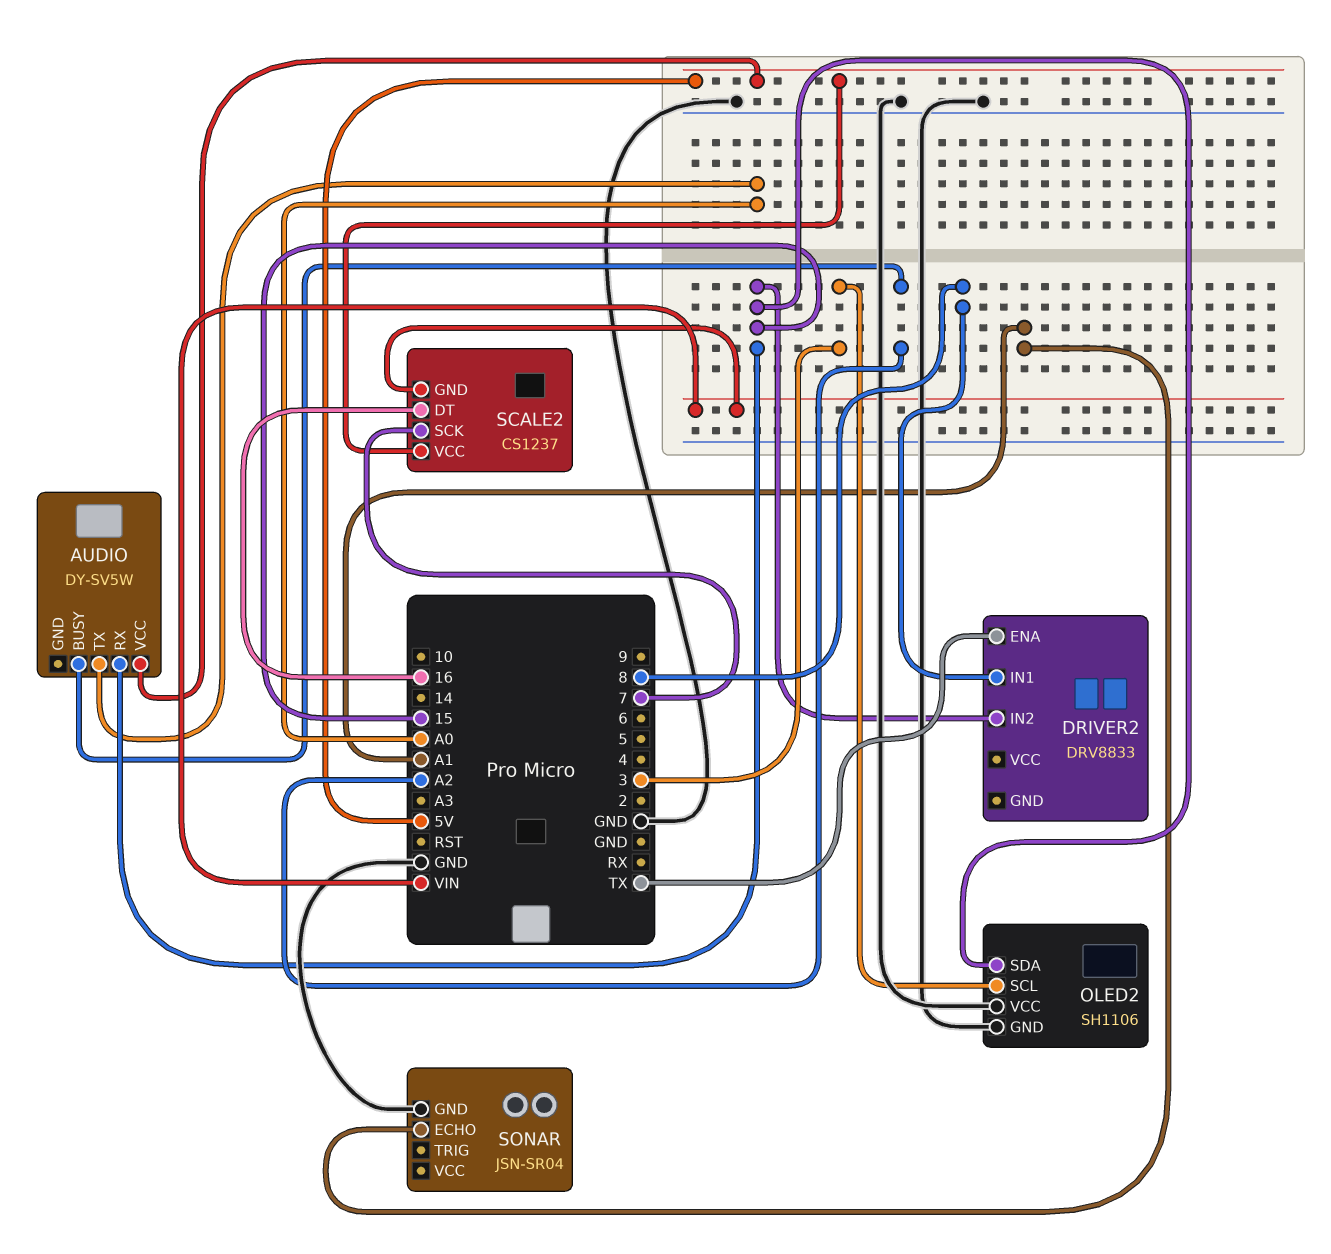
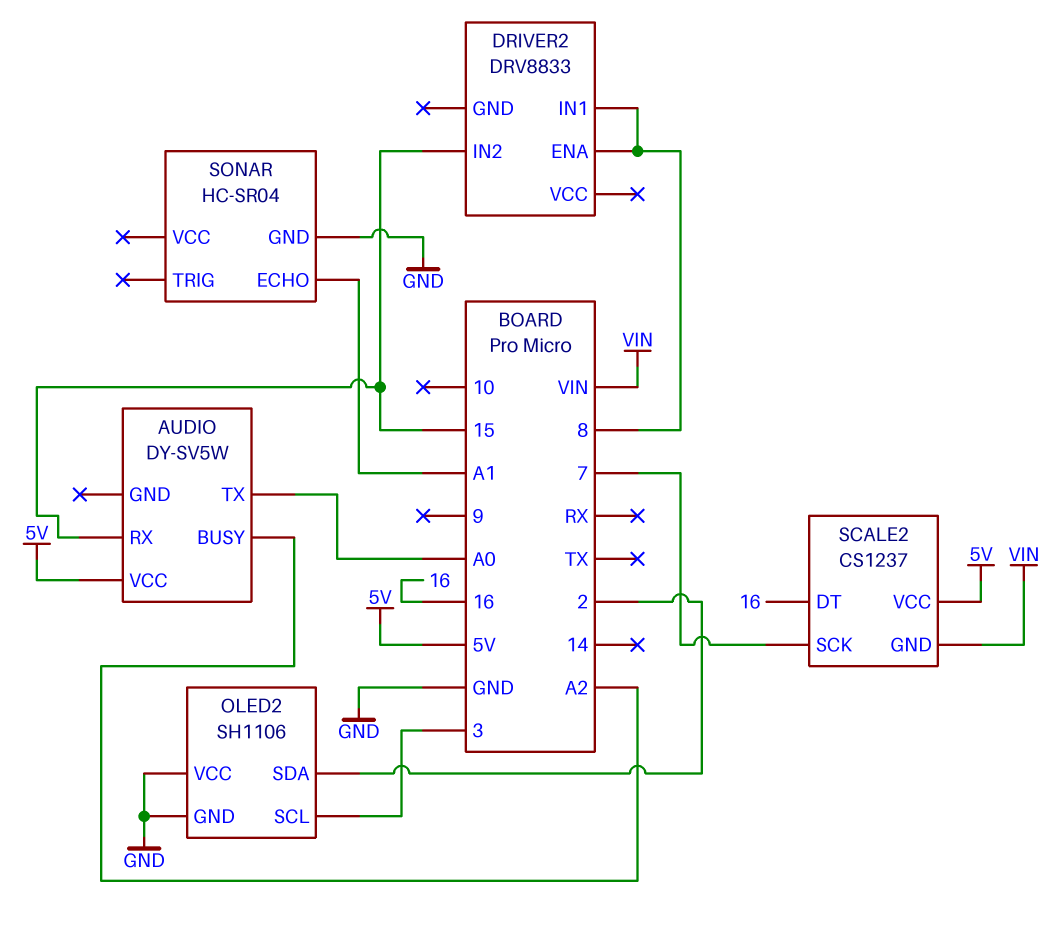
DRIVER2 pin ENA: TX -> 8
OLED2 pin SDA: 15 -> 2
SONAR: JSN-SR04 -> HC-SR04

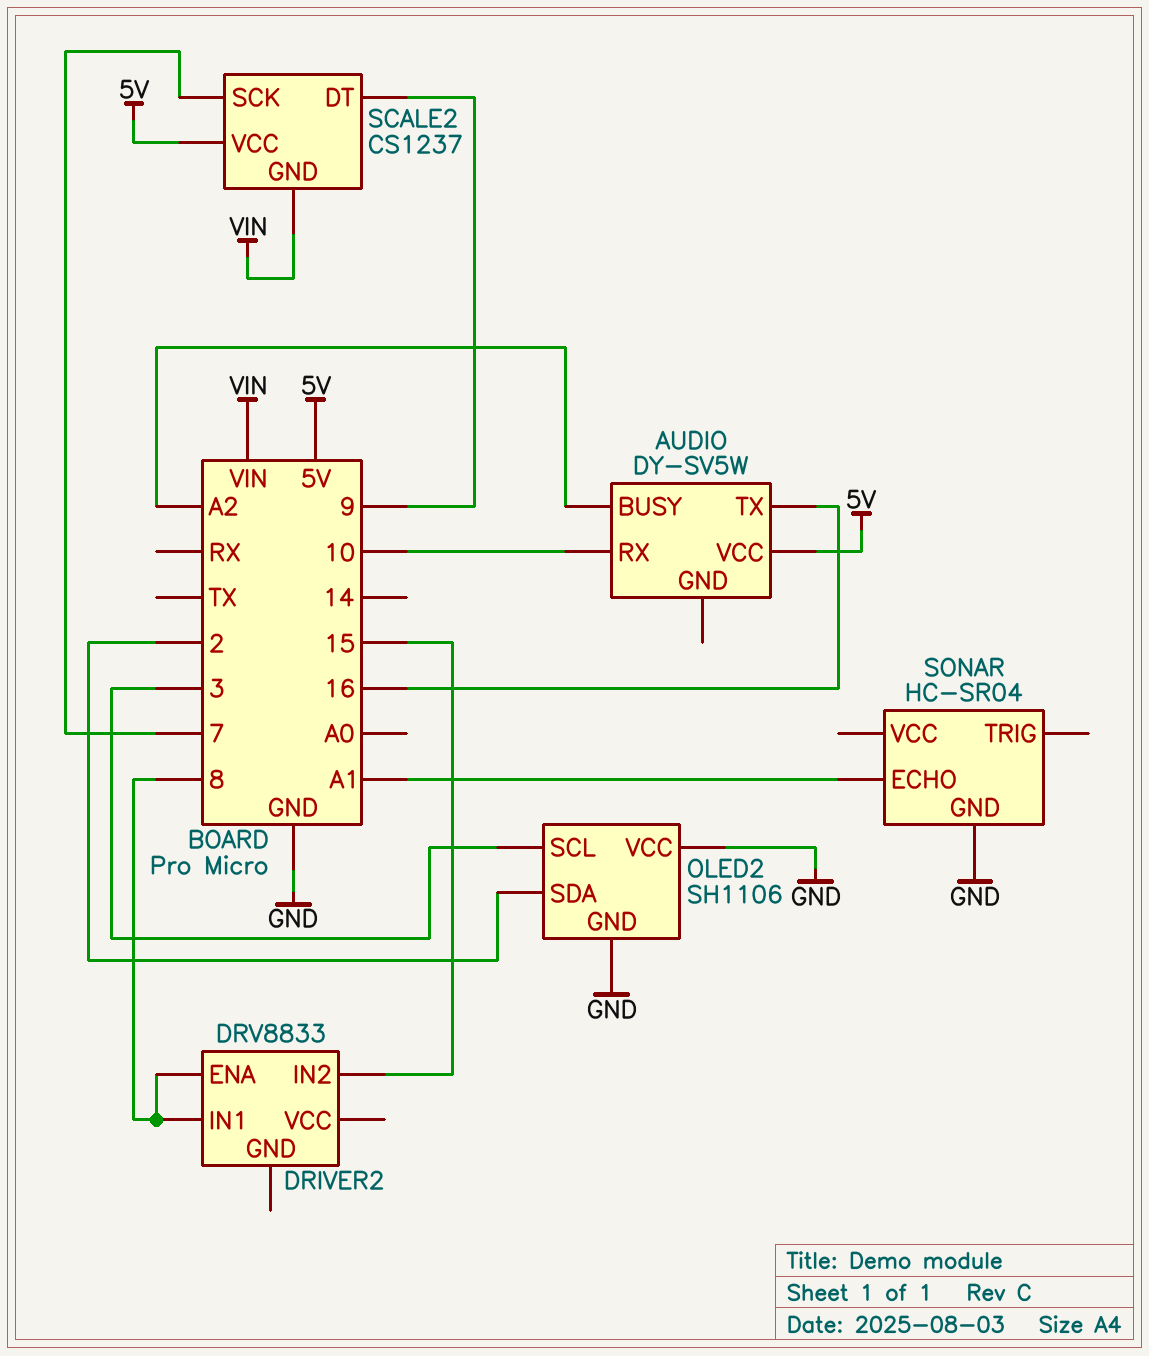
AUDIO pin RX: 15 -> 10
AUDIO pin TX: A0 -> 16
SCALE2 pin DT: 16 -> 9

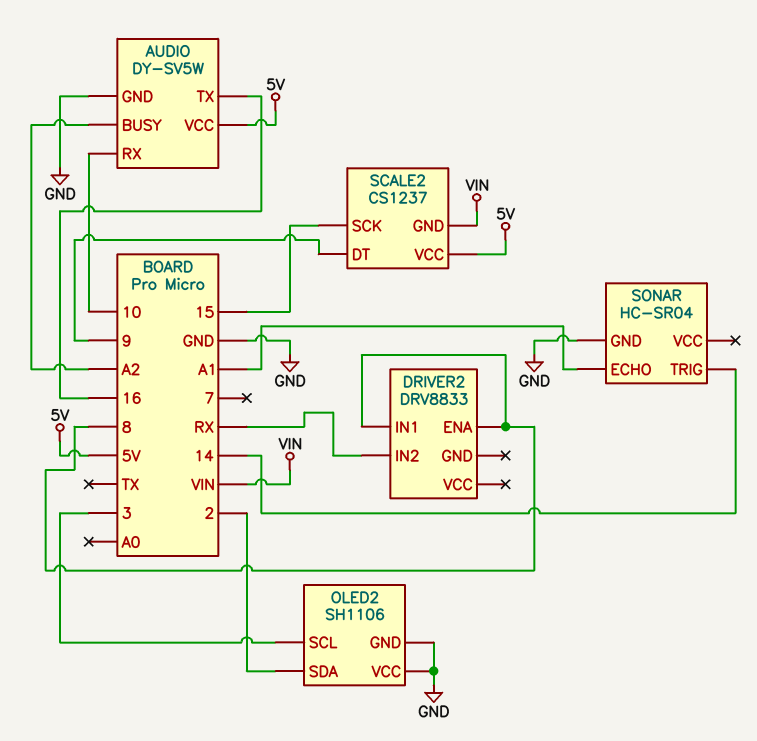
AUDIO pin GND: none -> GND
DRIVER2 pin IN2: 15 -> RX
SCALE2 pin SCK: 7 -> 15
SONAR pin TRIG: none -> 14

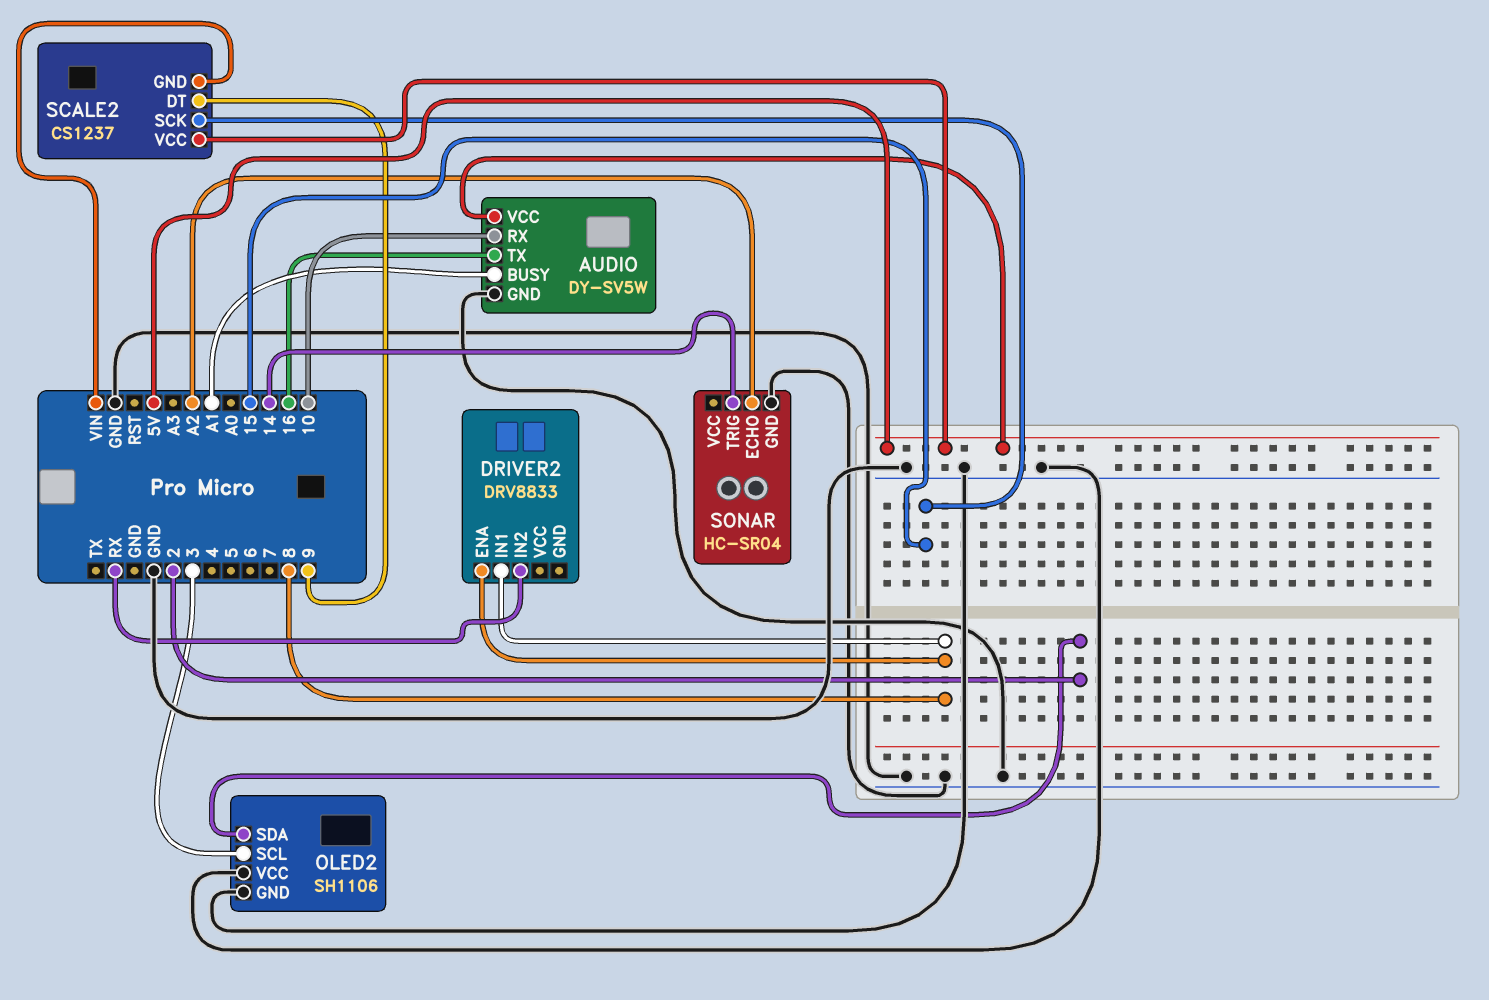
AUDIO pin BUSY: A2 -> A1
SONAR pin ECHO: A1 -> A2

